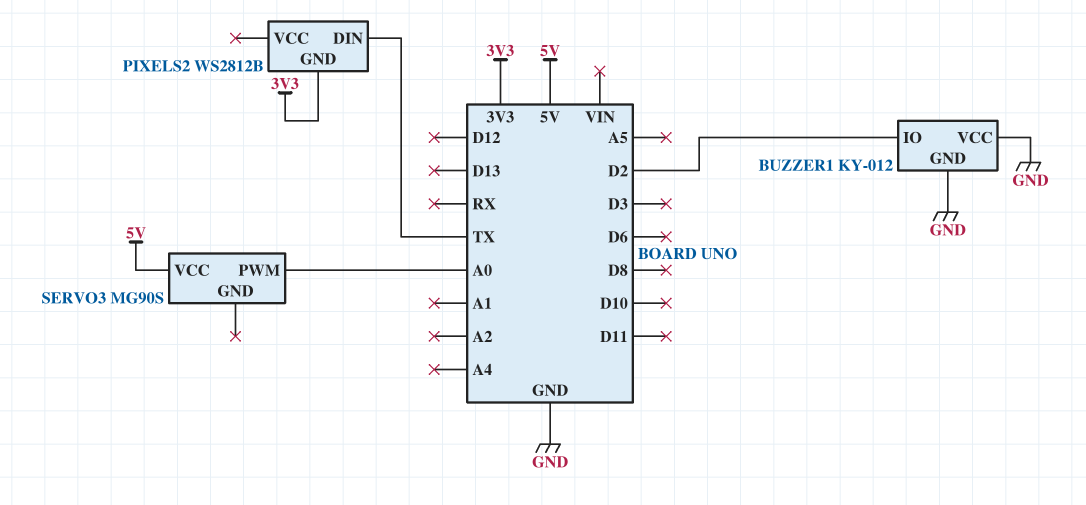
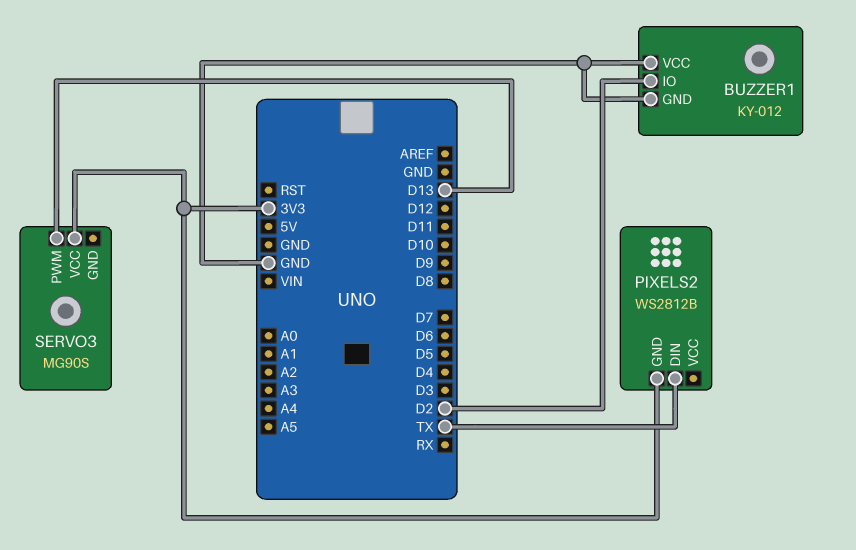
SERVO3 pin PWM: A0 -> D13
SERVO3 pin VCC: 5V -> 3V3

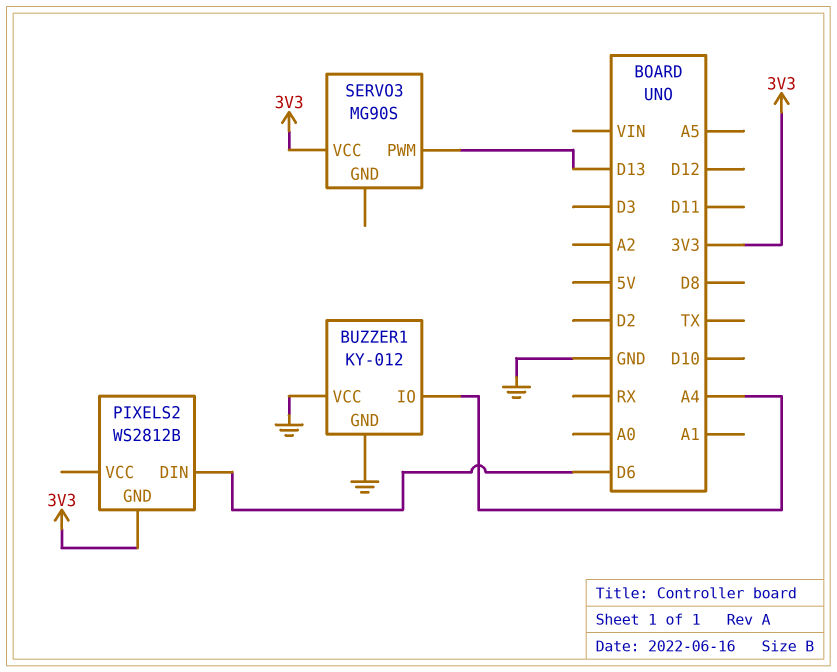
BUZZER1 pin IO: D2 -> A4
PIXELS2 pin DIN: TX -> D6

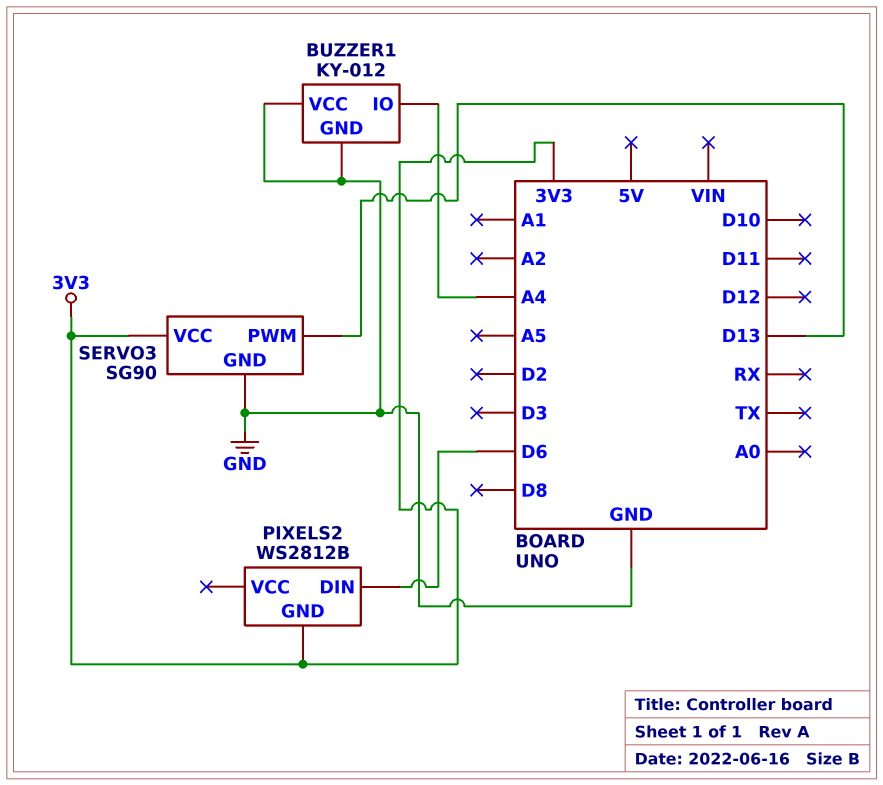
SERVO3: MG90S -> SG90
SERVO3 pin GND: none -> GND

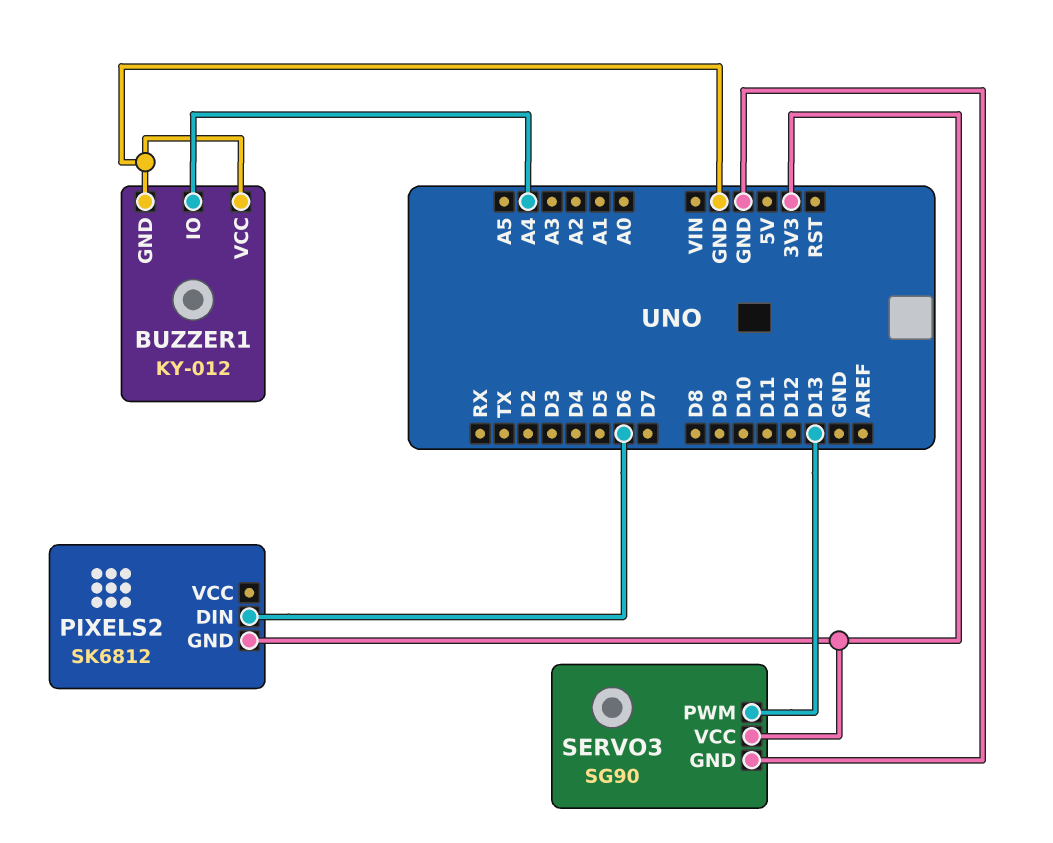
PIXELS2: WS2812B -> SK6812

